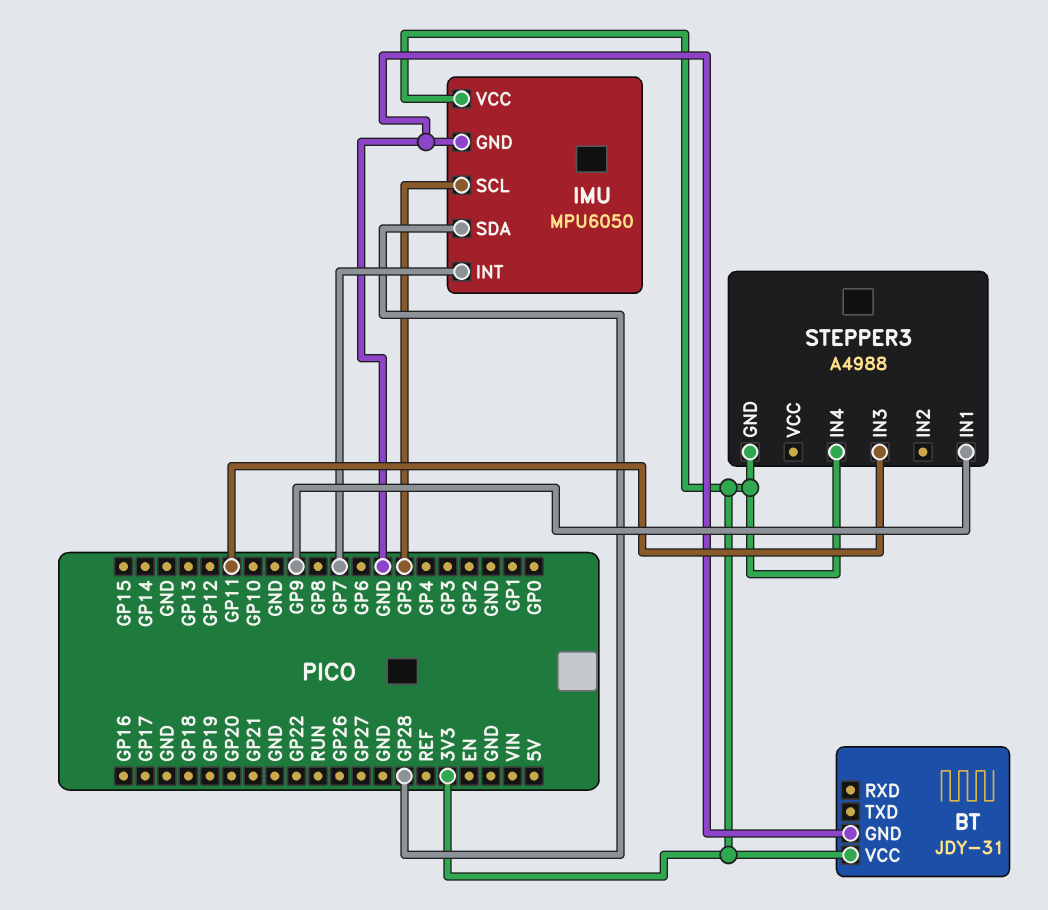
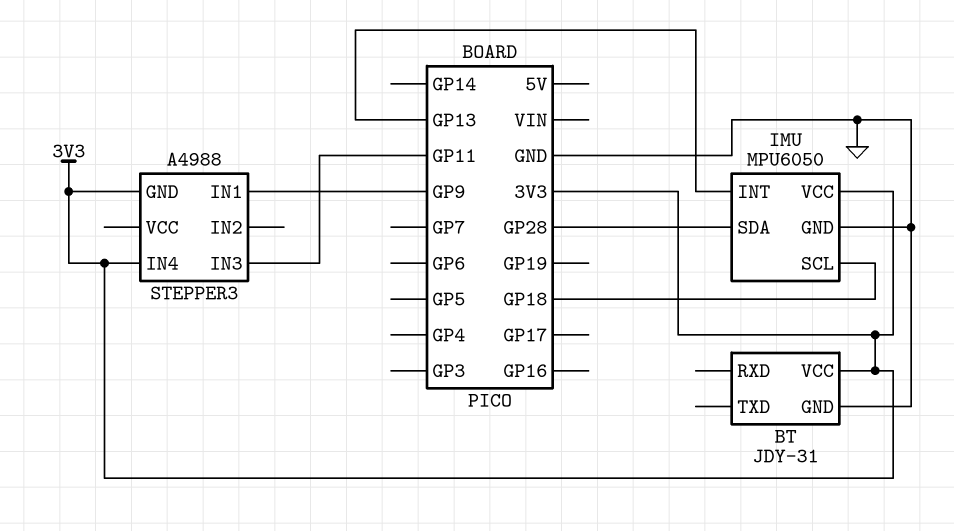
IMU pin INT: GP7 -> GP13
IMU pin SCL: GP5 -> GP18

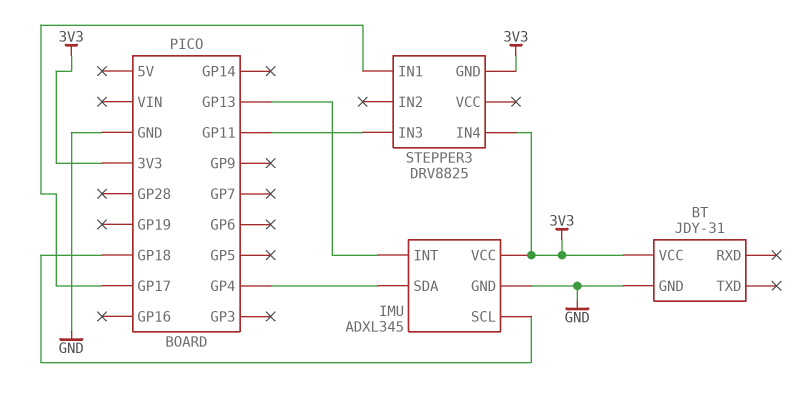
IMU: MPU6050 -> ADXL345
IMU pin SDA: GP28 -> GP4
STEPPER3: A4988 -> DRV8825
STEPPER3 pin IN1: GP9 -> GP17

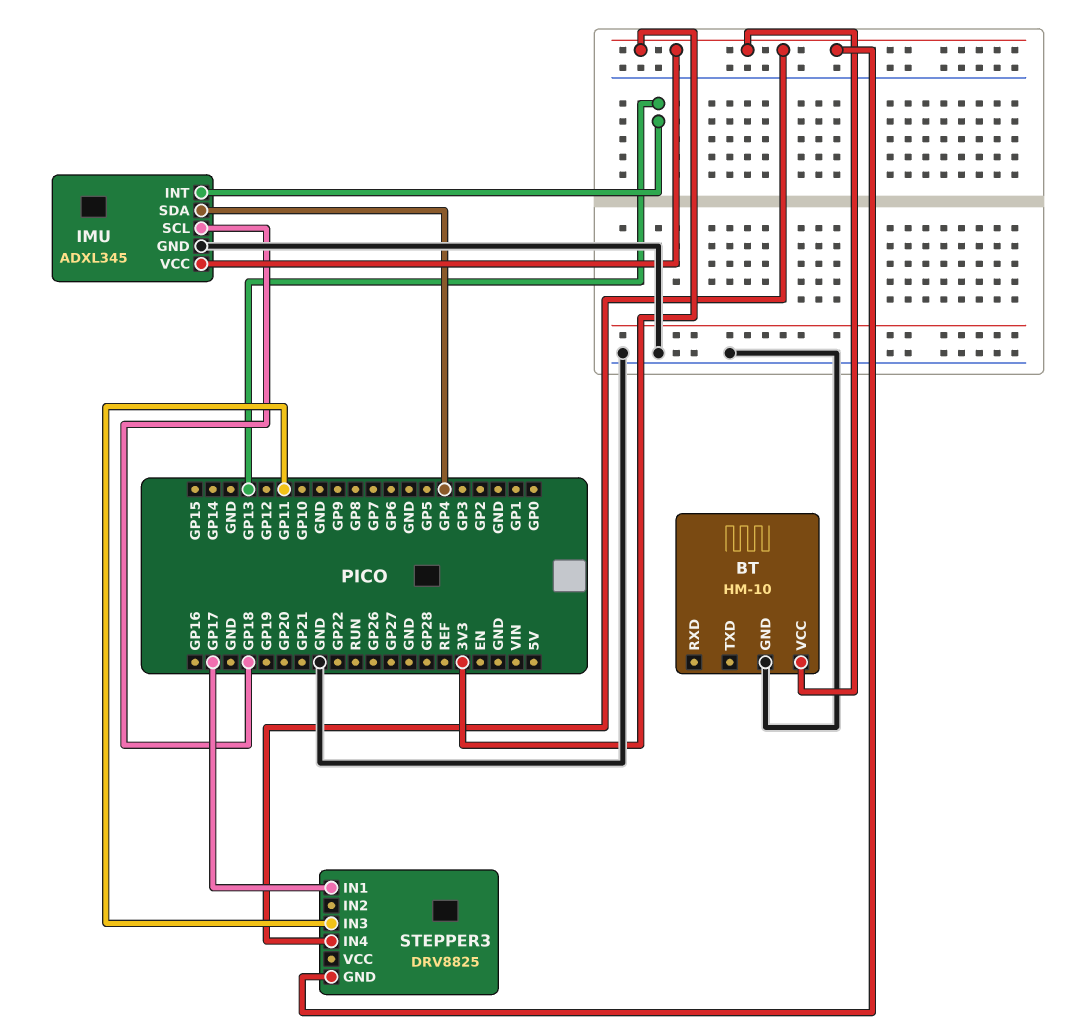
BT: JDY-31 -> HM-10

